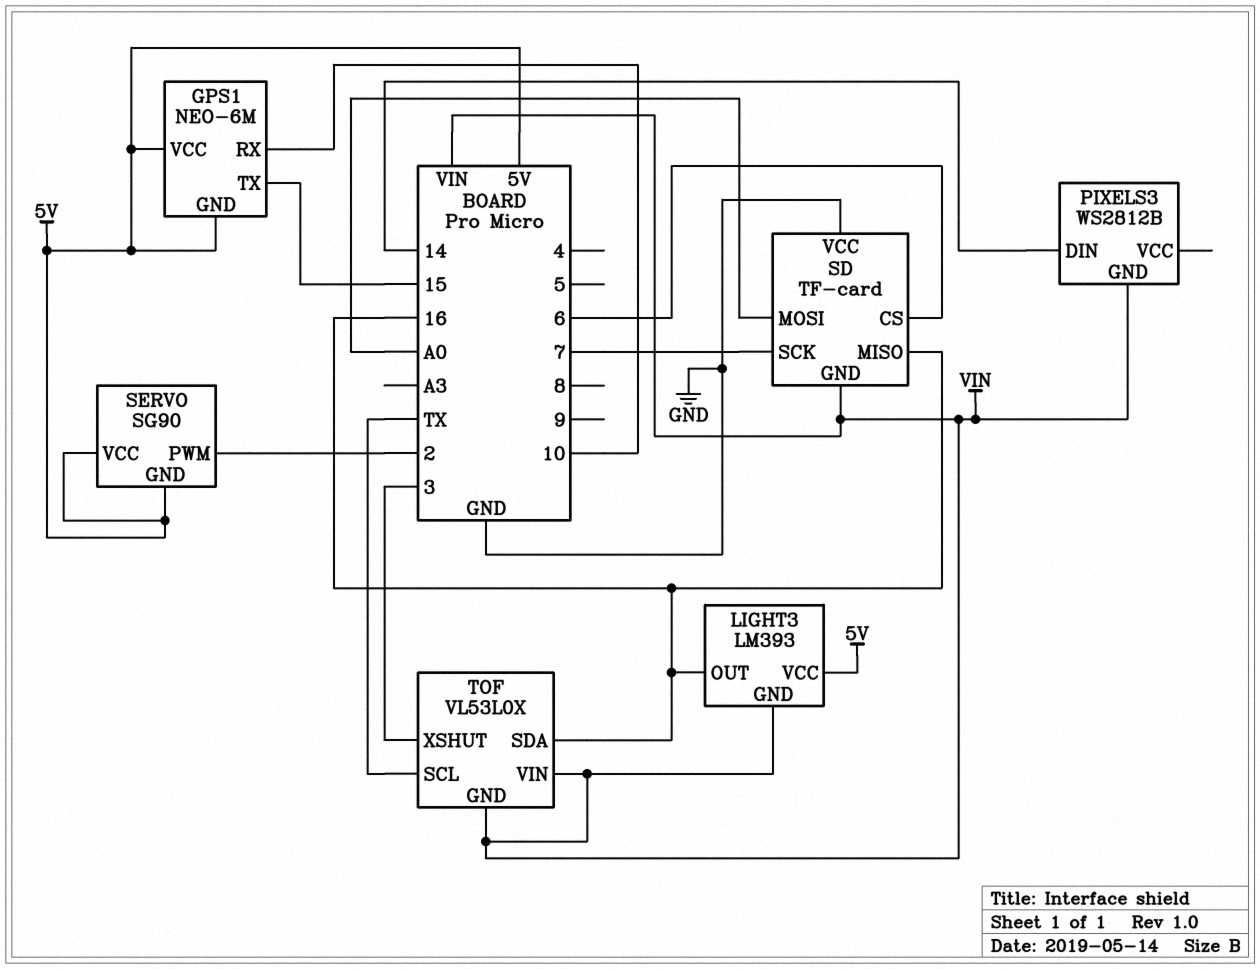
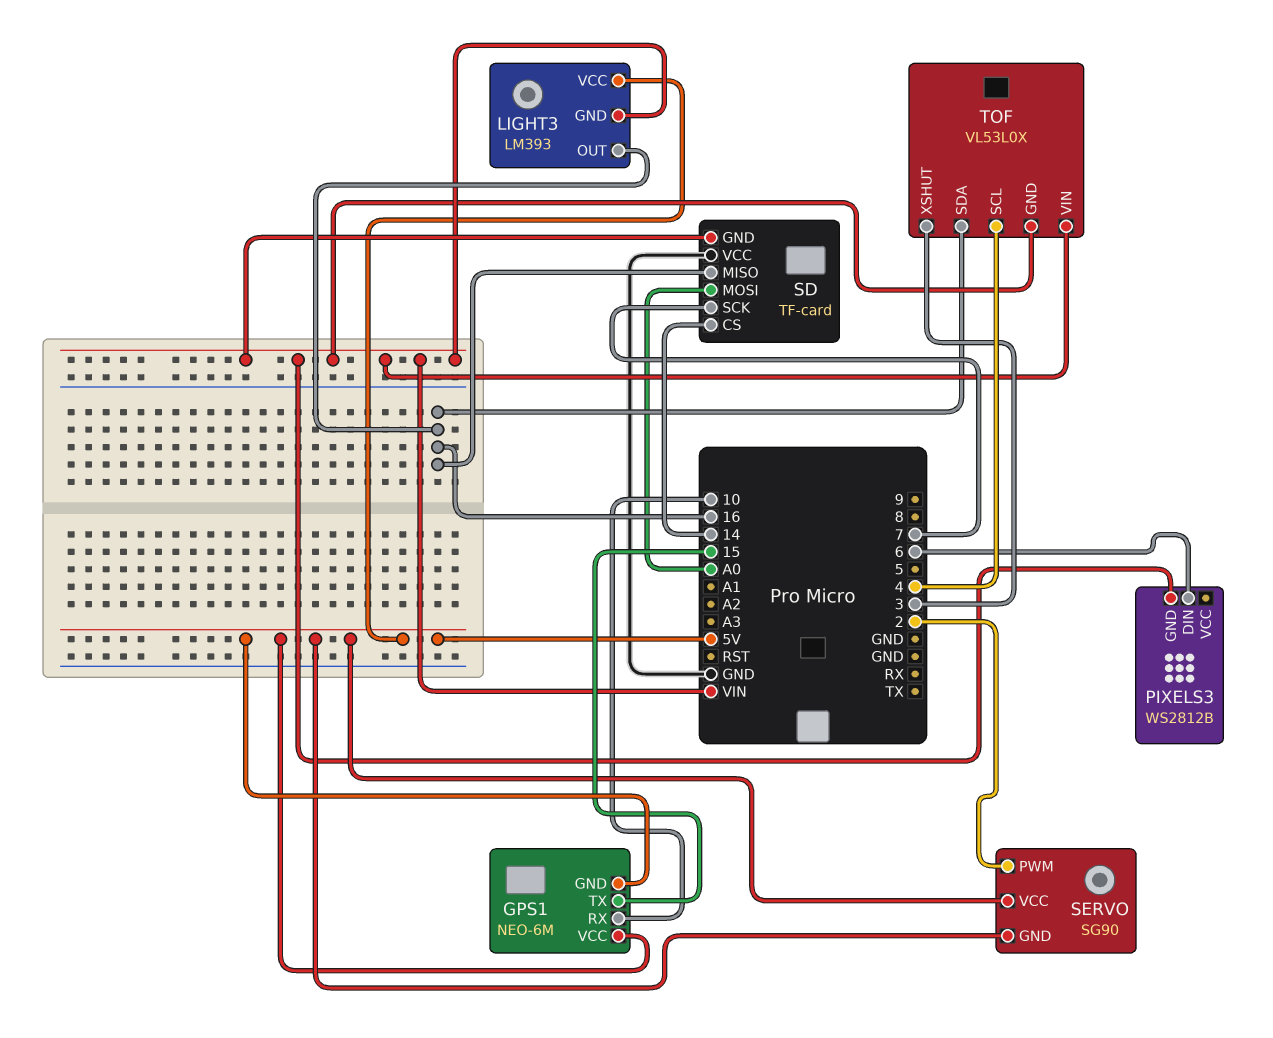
PIXELS3 pin DIN: 14 -> 6
SD pin CS: 6 -> 14
TOF pin SCL: TX -> 4

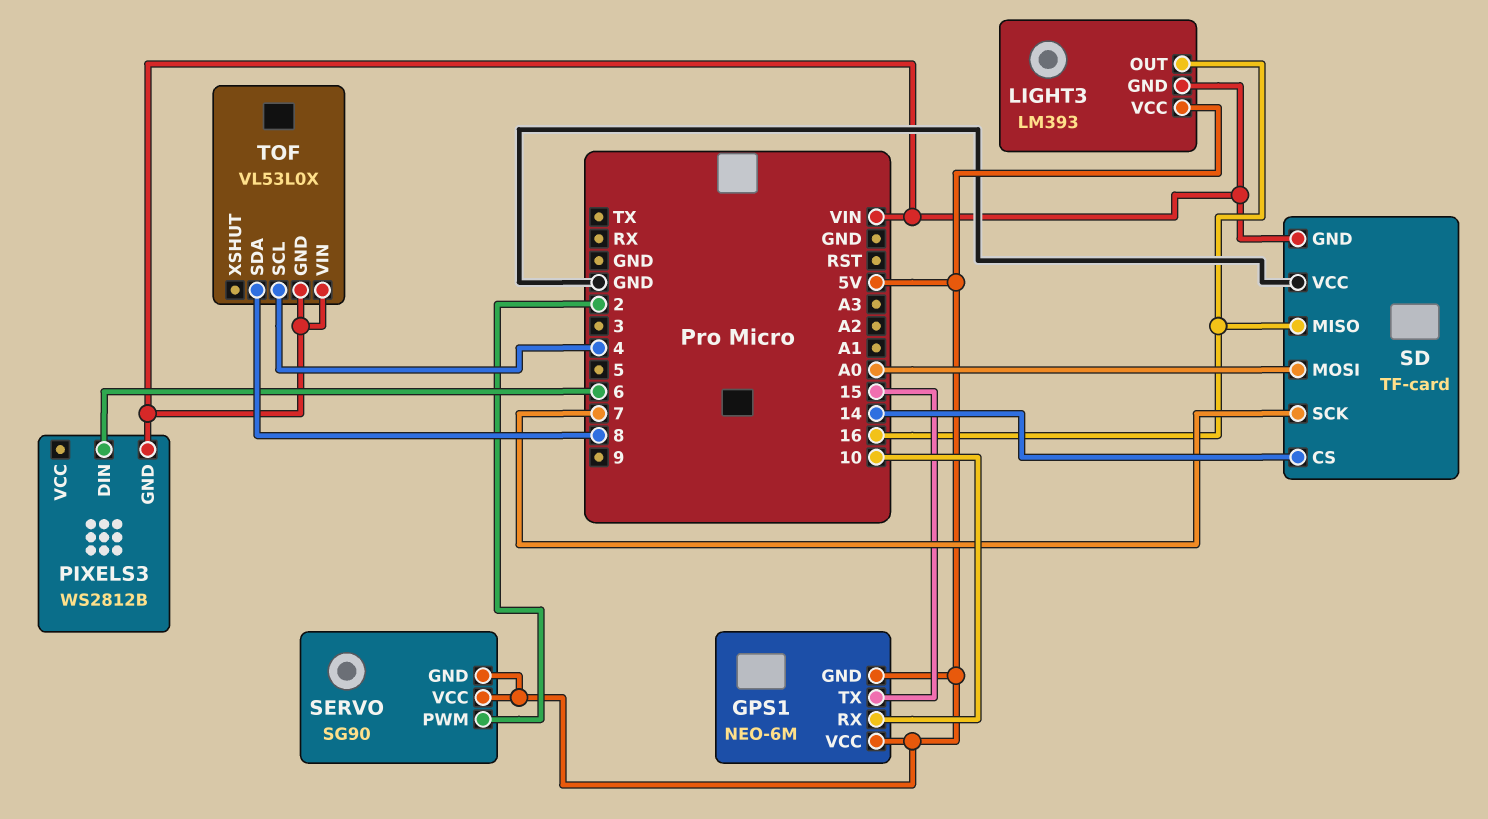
TOF pin SDA: 16 -> 8
TOF pin XSHUT: 3 -> none

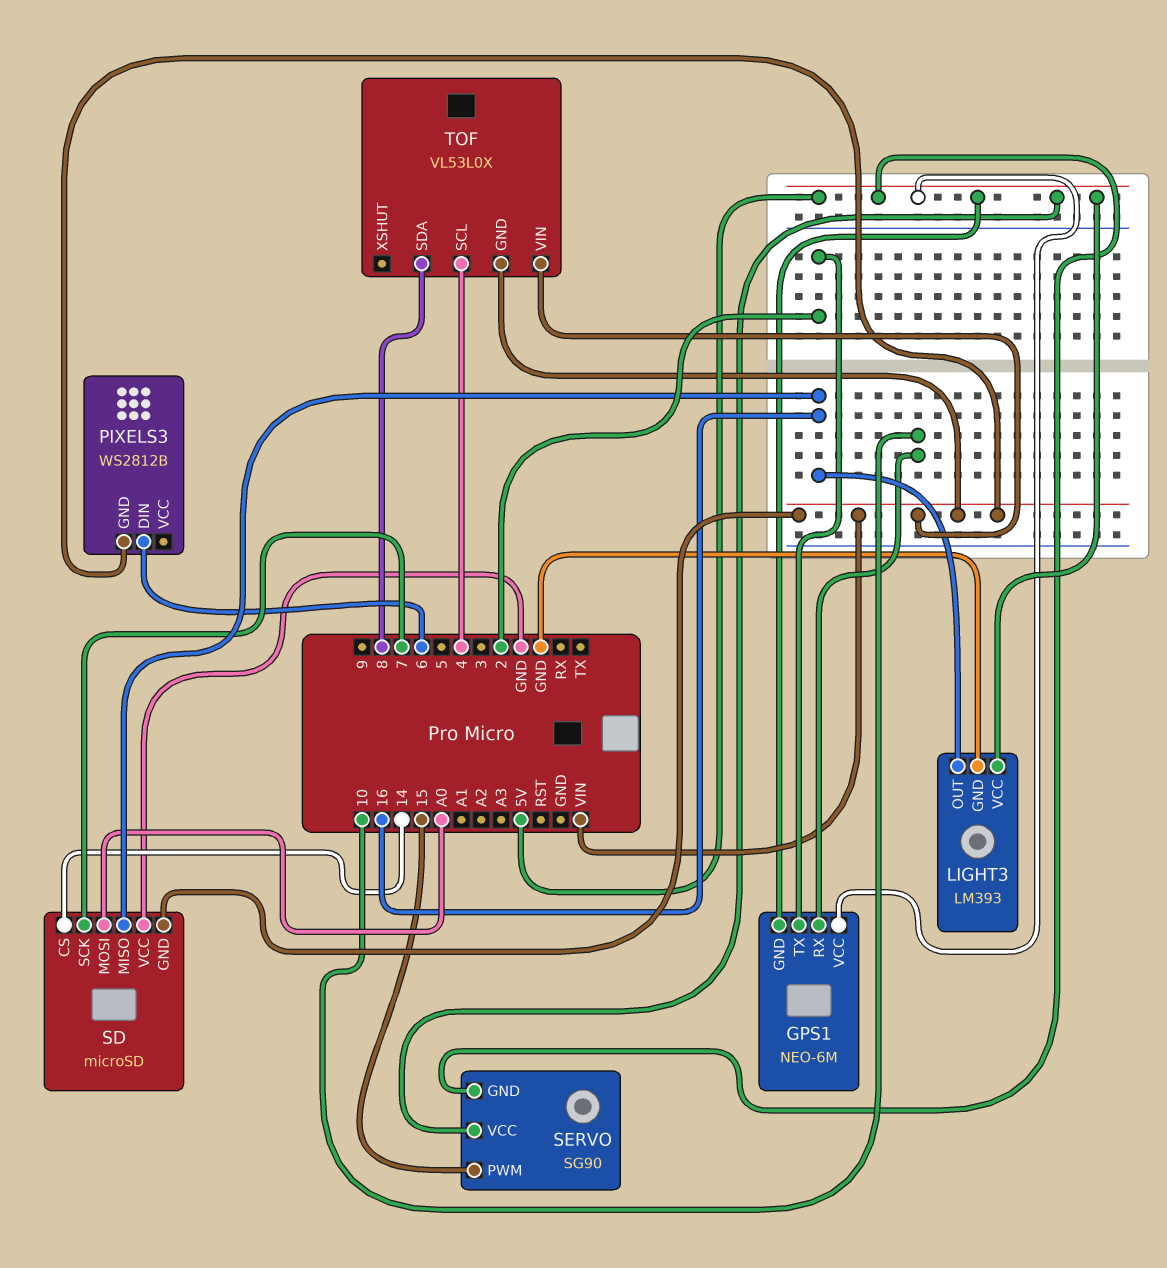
GPS1 pin TX: 15 -> 2
LIGHT3 pin GND: VIN -> GND
SD: TF-card -> microSD
SERVO pin PWM: 2 -> 15

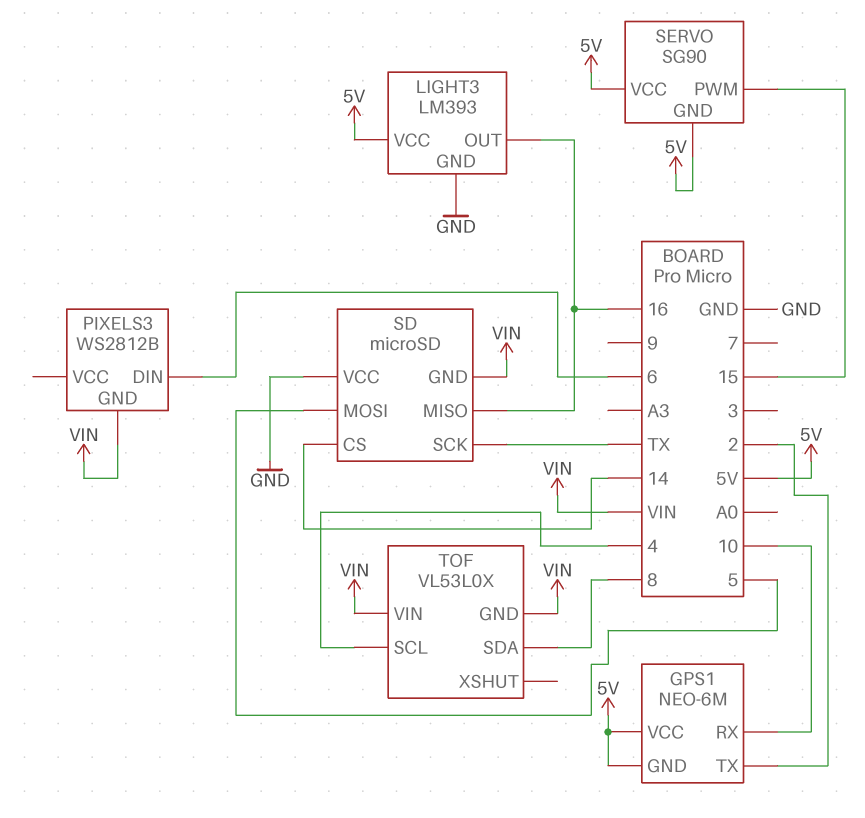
SD pin MOSI: A0 -> 5
SD pin SCK: 7 -> TX

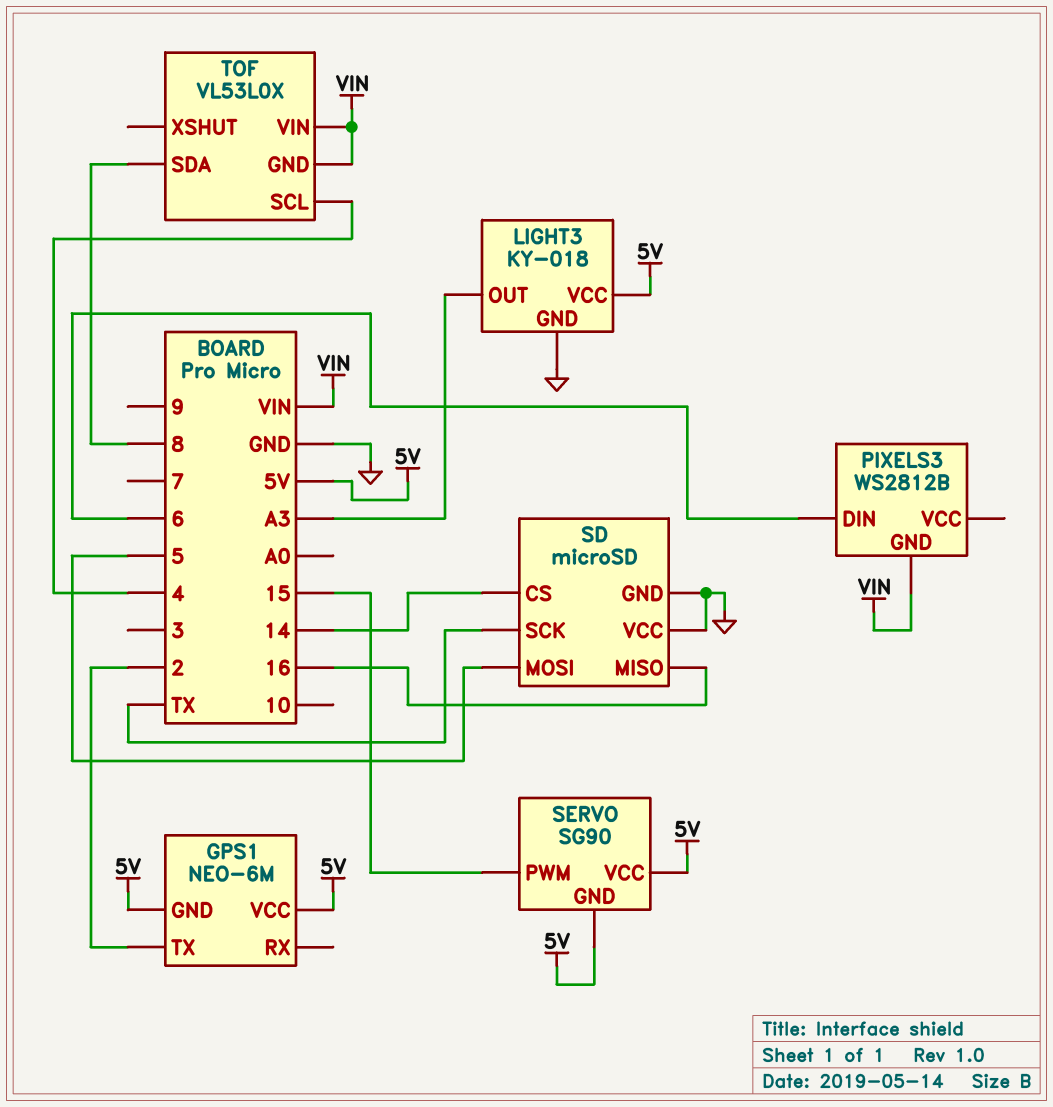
GPS1 pin RX: 10 -> none
LIGHT3: LM393 -> KY-018
LIGHT3 pin OUT: 16 -> A3
SD pin GND: VIN -> GND

